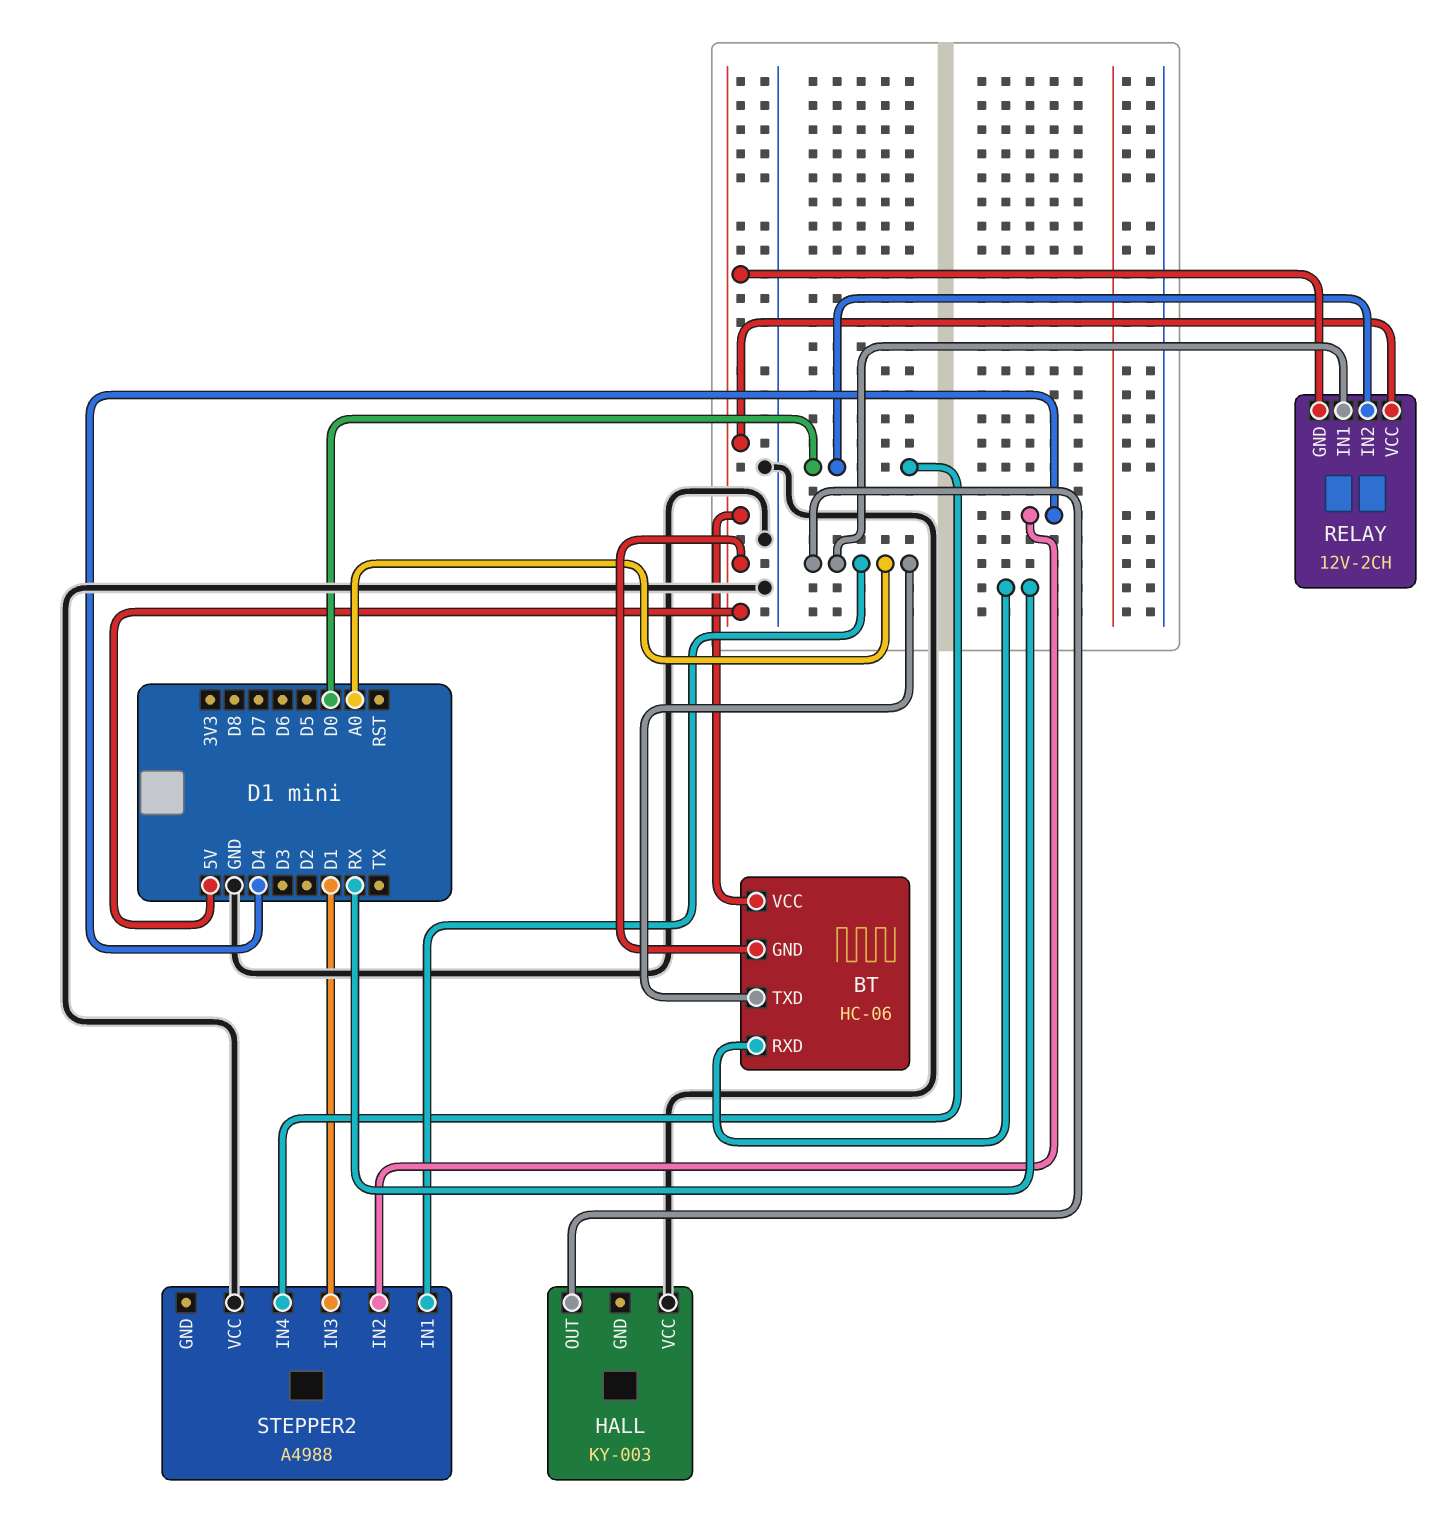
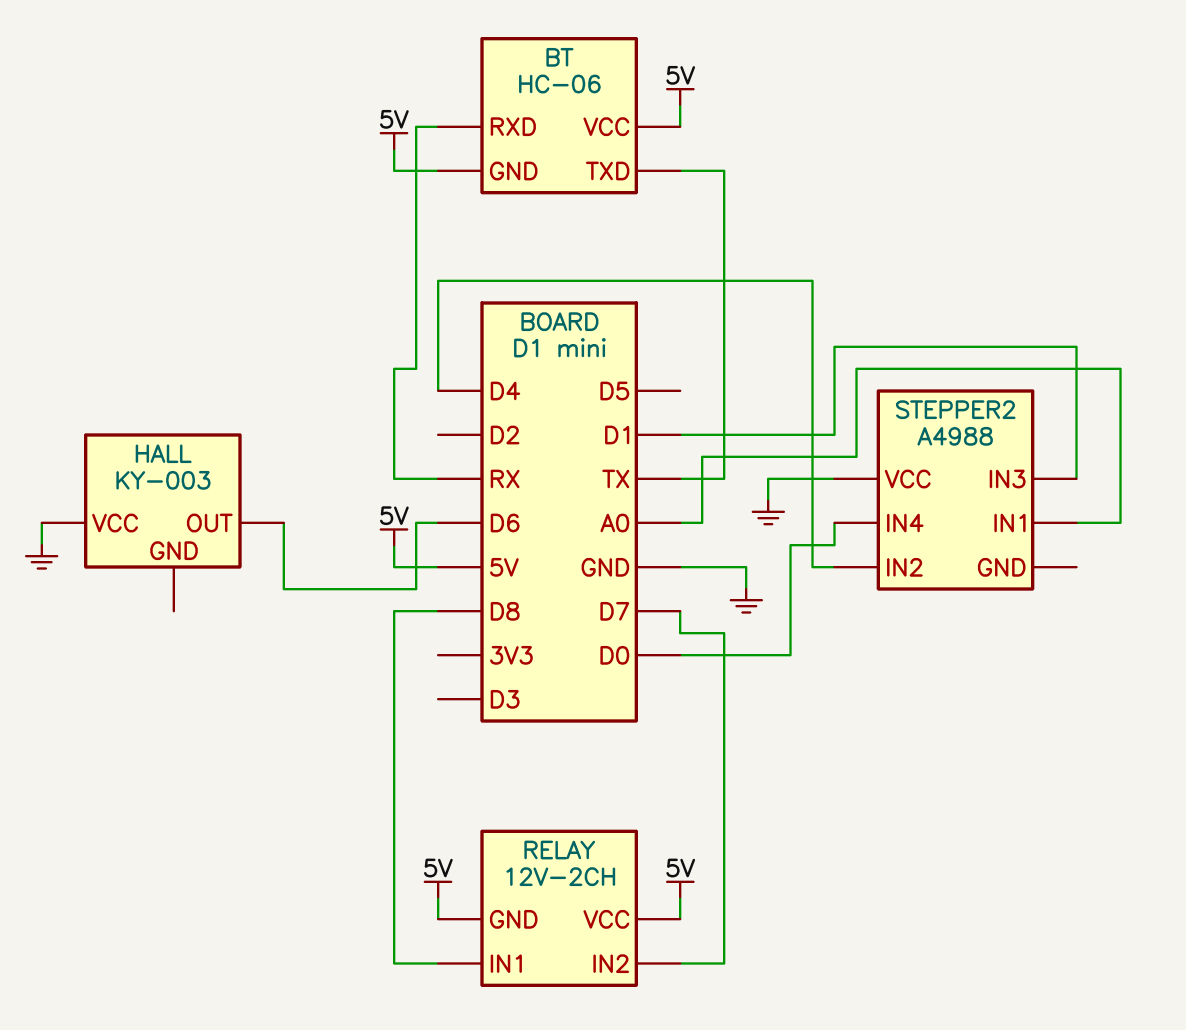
BT pin TXD: A0 -> TX
HALL pin OUT: A0 -> D6
RELAY pin IN1: A0 -> D8
RELAY pin IN2: D0 -> D7

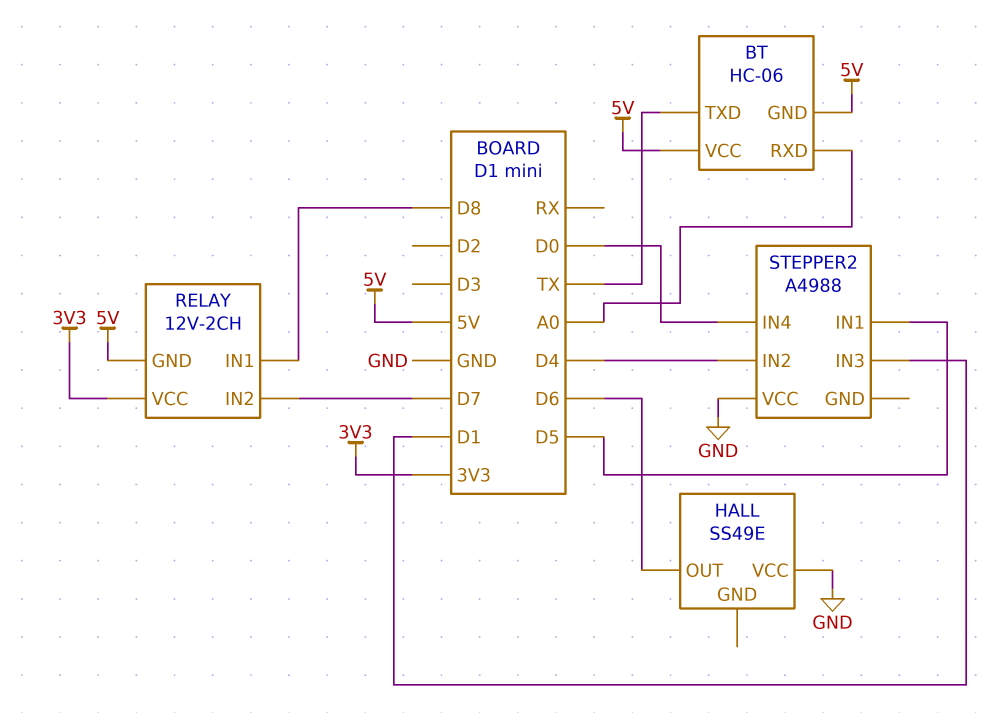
BT pin RXD: RX -> A0
HALL: KY-003 -> SS49E
RELAY pin VCC: 5V -> 3V3
STEPPER2 pin IN1: A0 -> D5

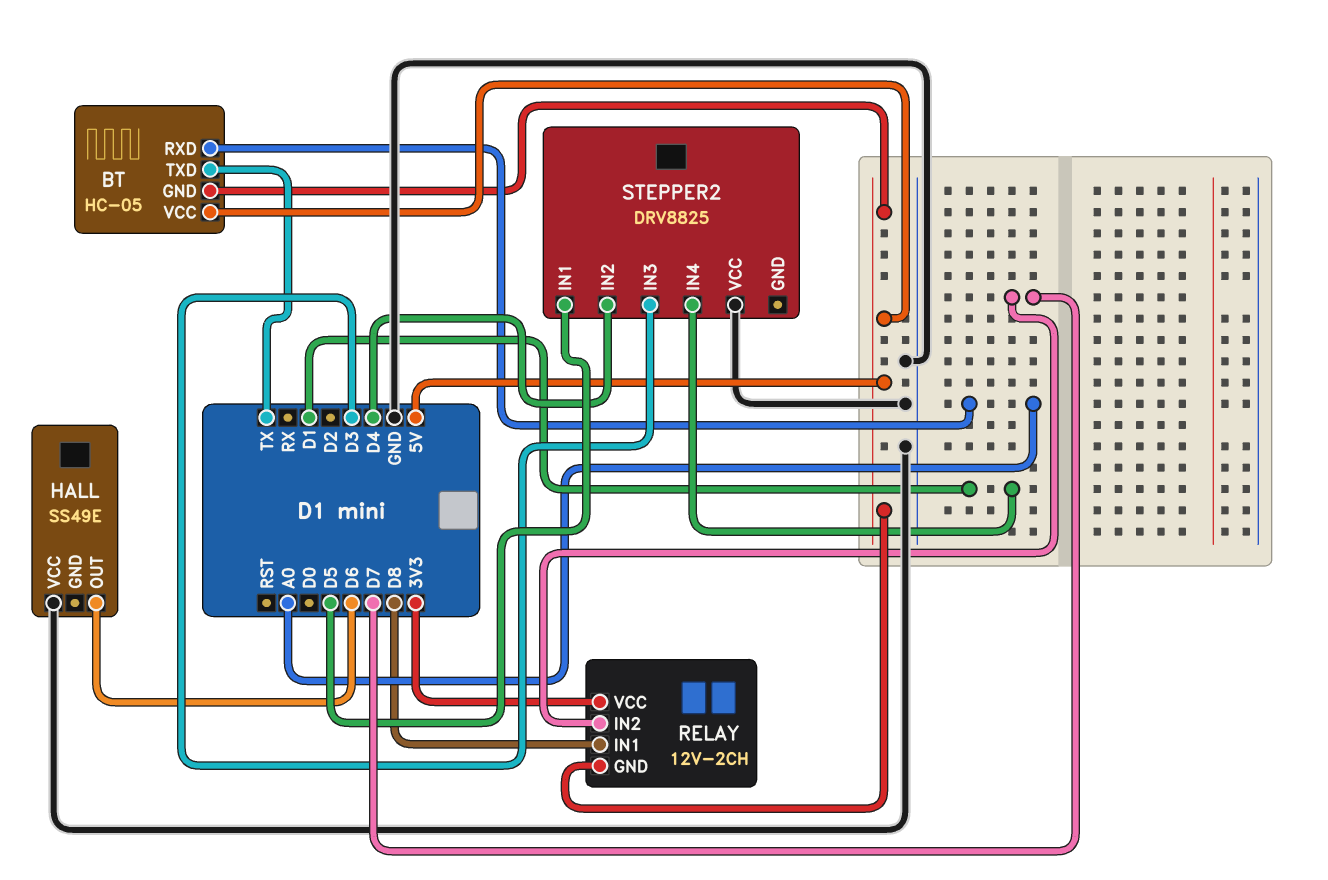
BT: HC-06 -> HC-05
STEPPER2: A4988 -> DRV8825
STEPPER2 pin IN3: D1 -> D3
STEPPER2 pin IN4: D0 -> D1

